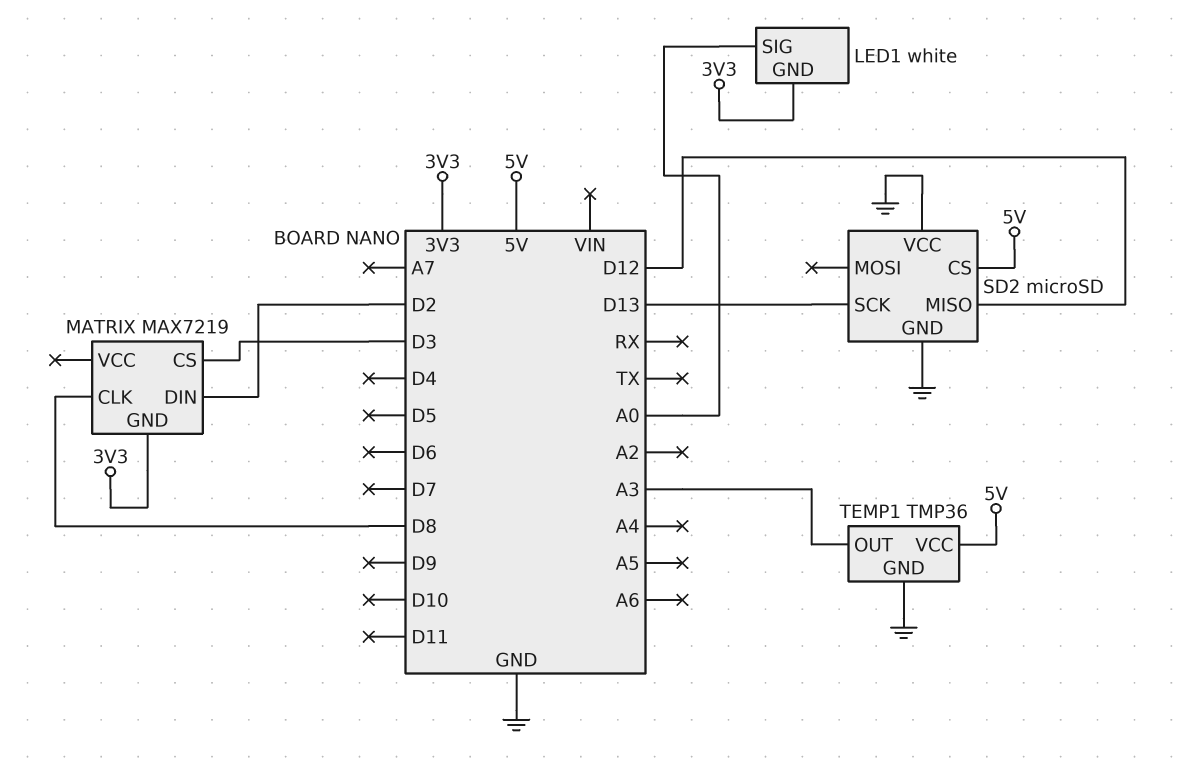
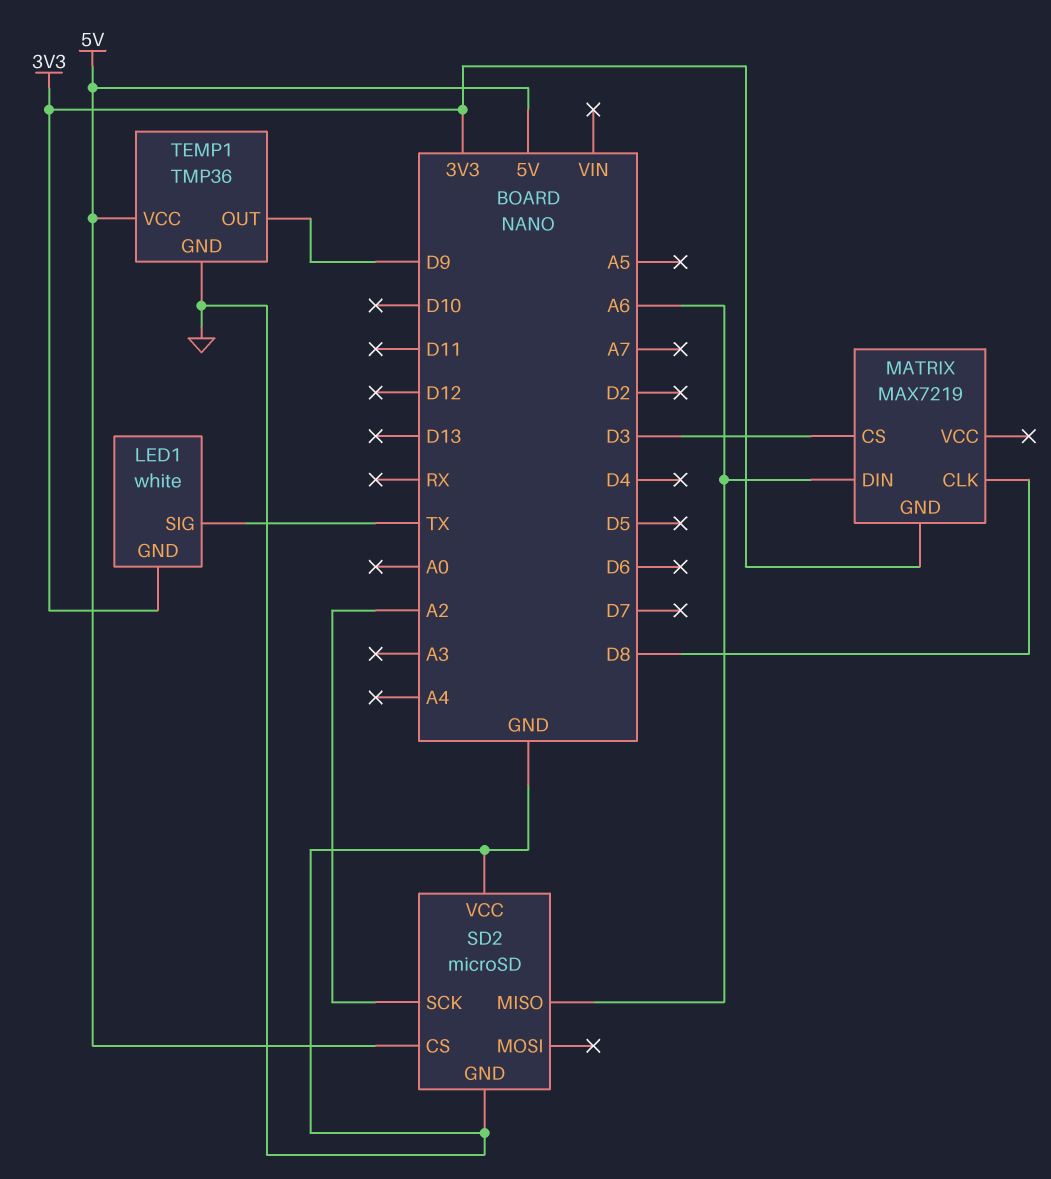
LED1 pin SIG: A0 -> TX
MATRIX pin DIN: D2 -> A6
SD2 pin MISO: D12 -> A6
SD2 pin SCK: D13 -> A2
TEMP1 pin OUT: A3 -> D9

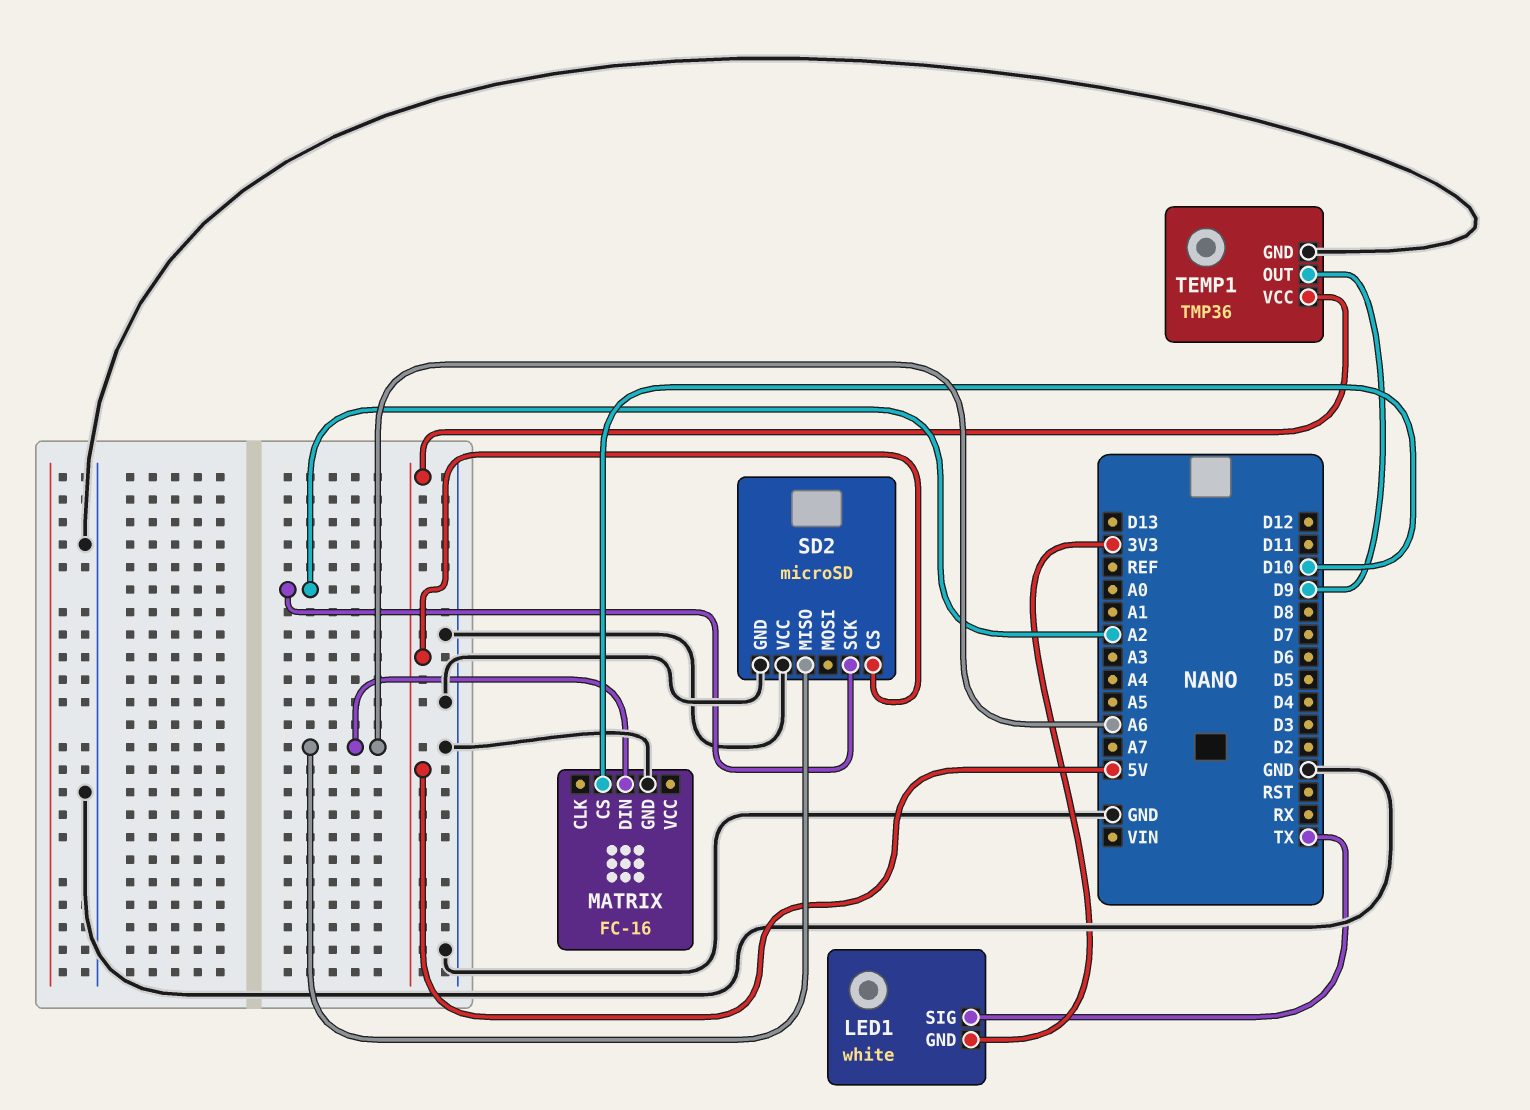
MATRIX: MAX7219 -> FC-16
MATRIX pin CLK: D8 -> none
MATRIX pin CS: D3 -> D10
MATRIX pin GND: 3V3 -> GND

